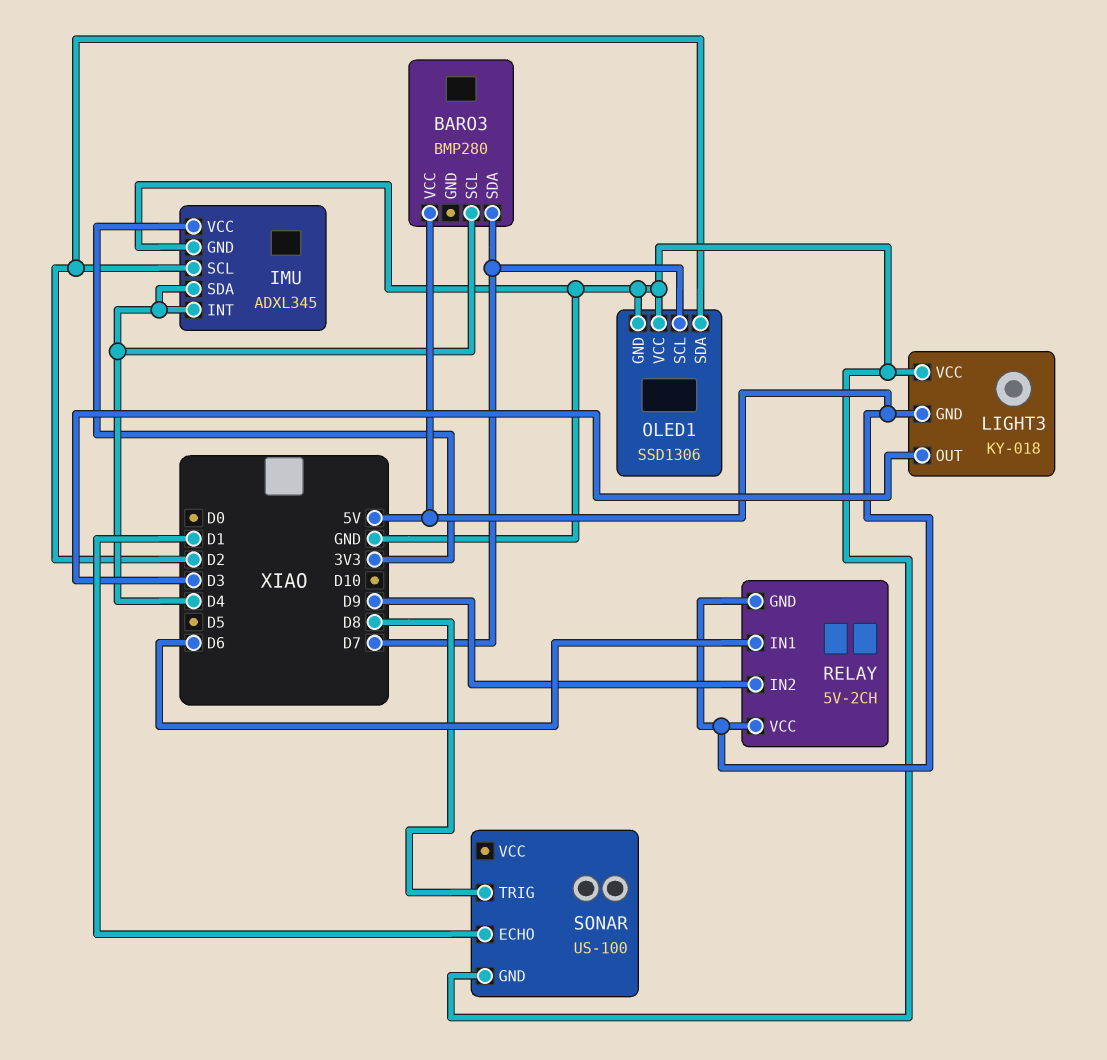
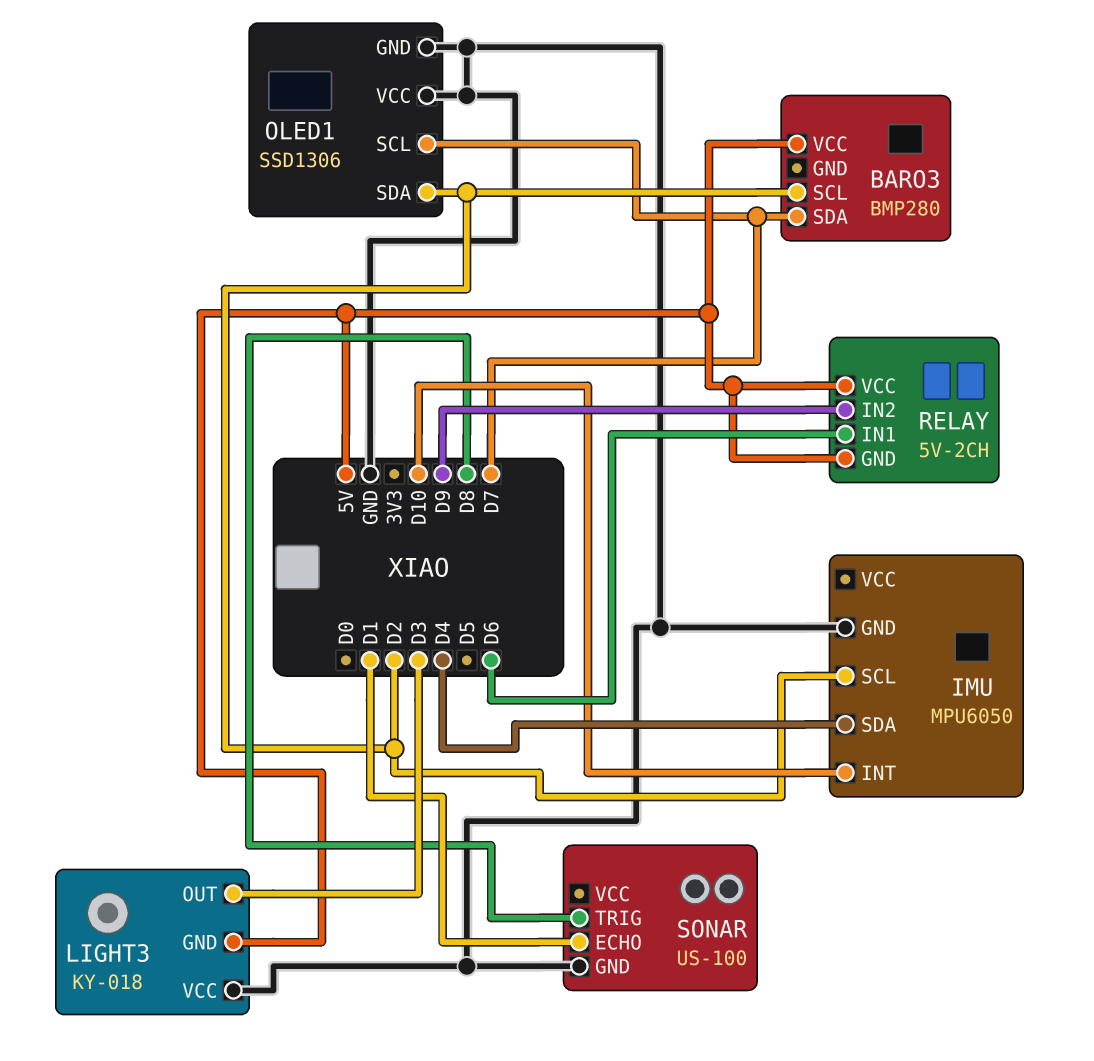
BARO3 pin SCL: D4 -> D2
IMU: ADXL345 -> MPU6050
IMU pin INT: D4 -> D10
IMU pin VCC: 3V3 -> none

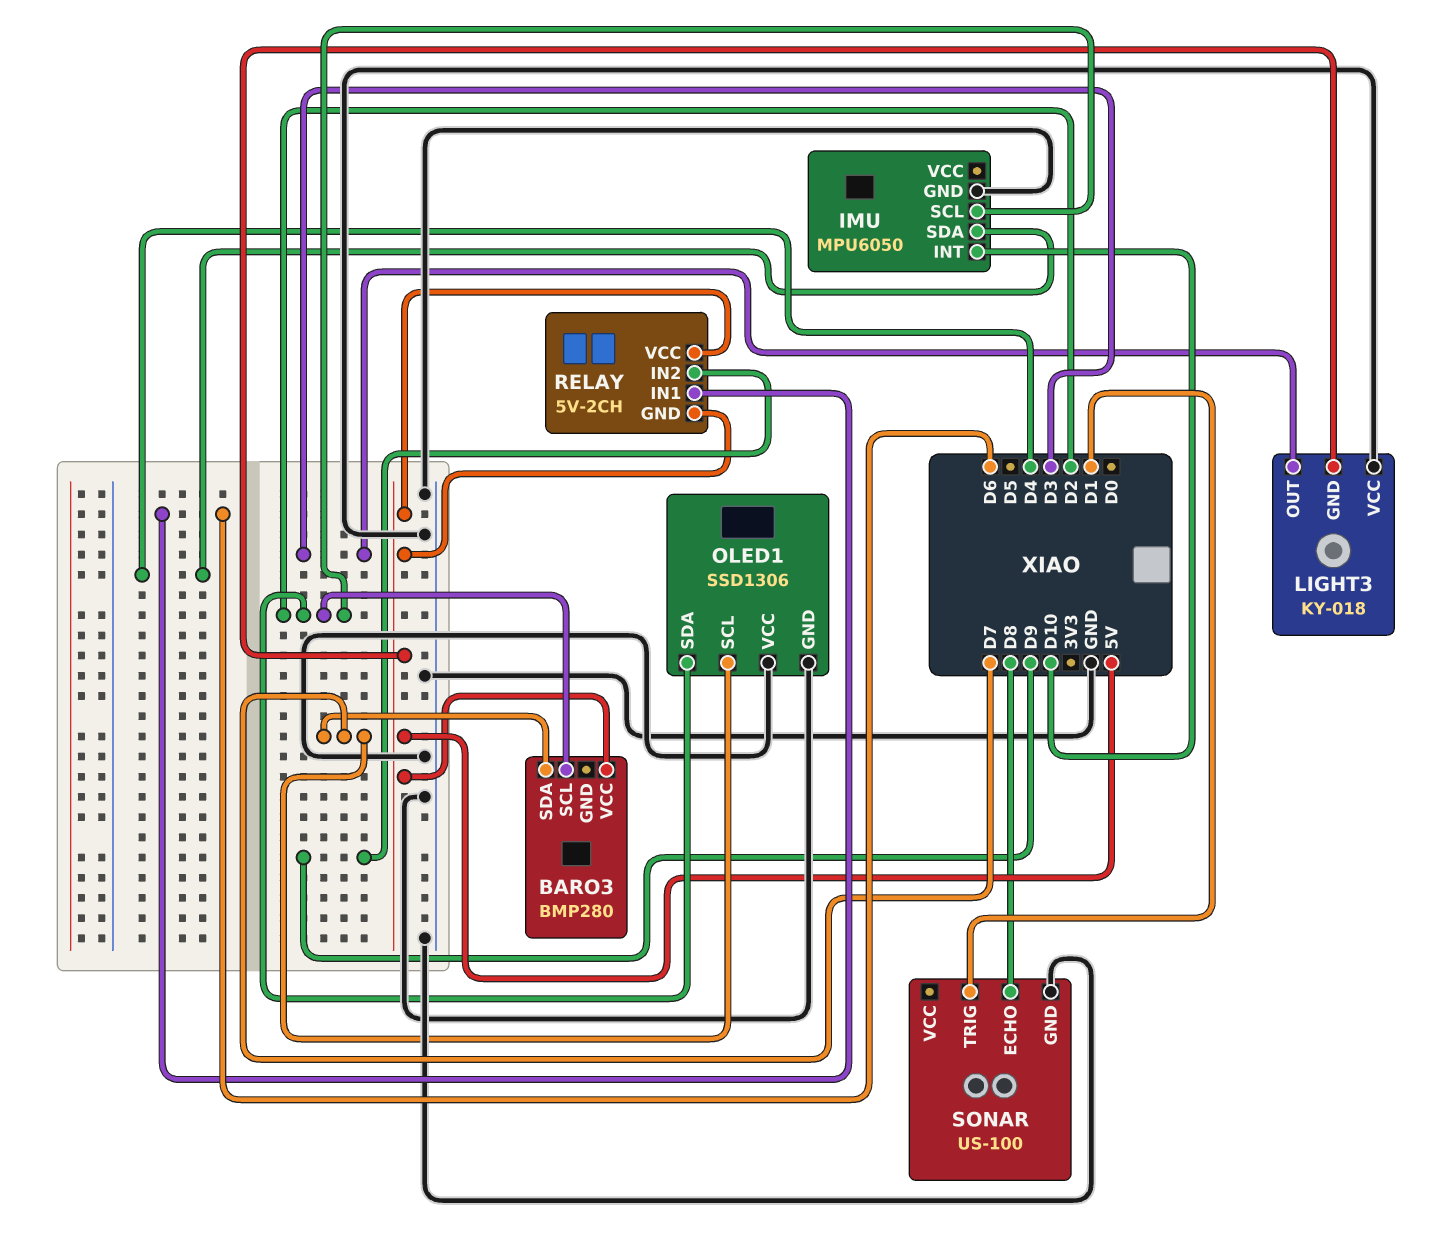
SONAR pin ECHO: D1 -> D8
SONAR pin TRIG: D8 -> D1

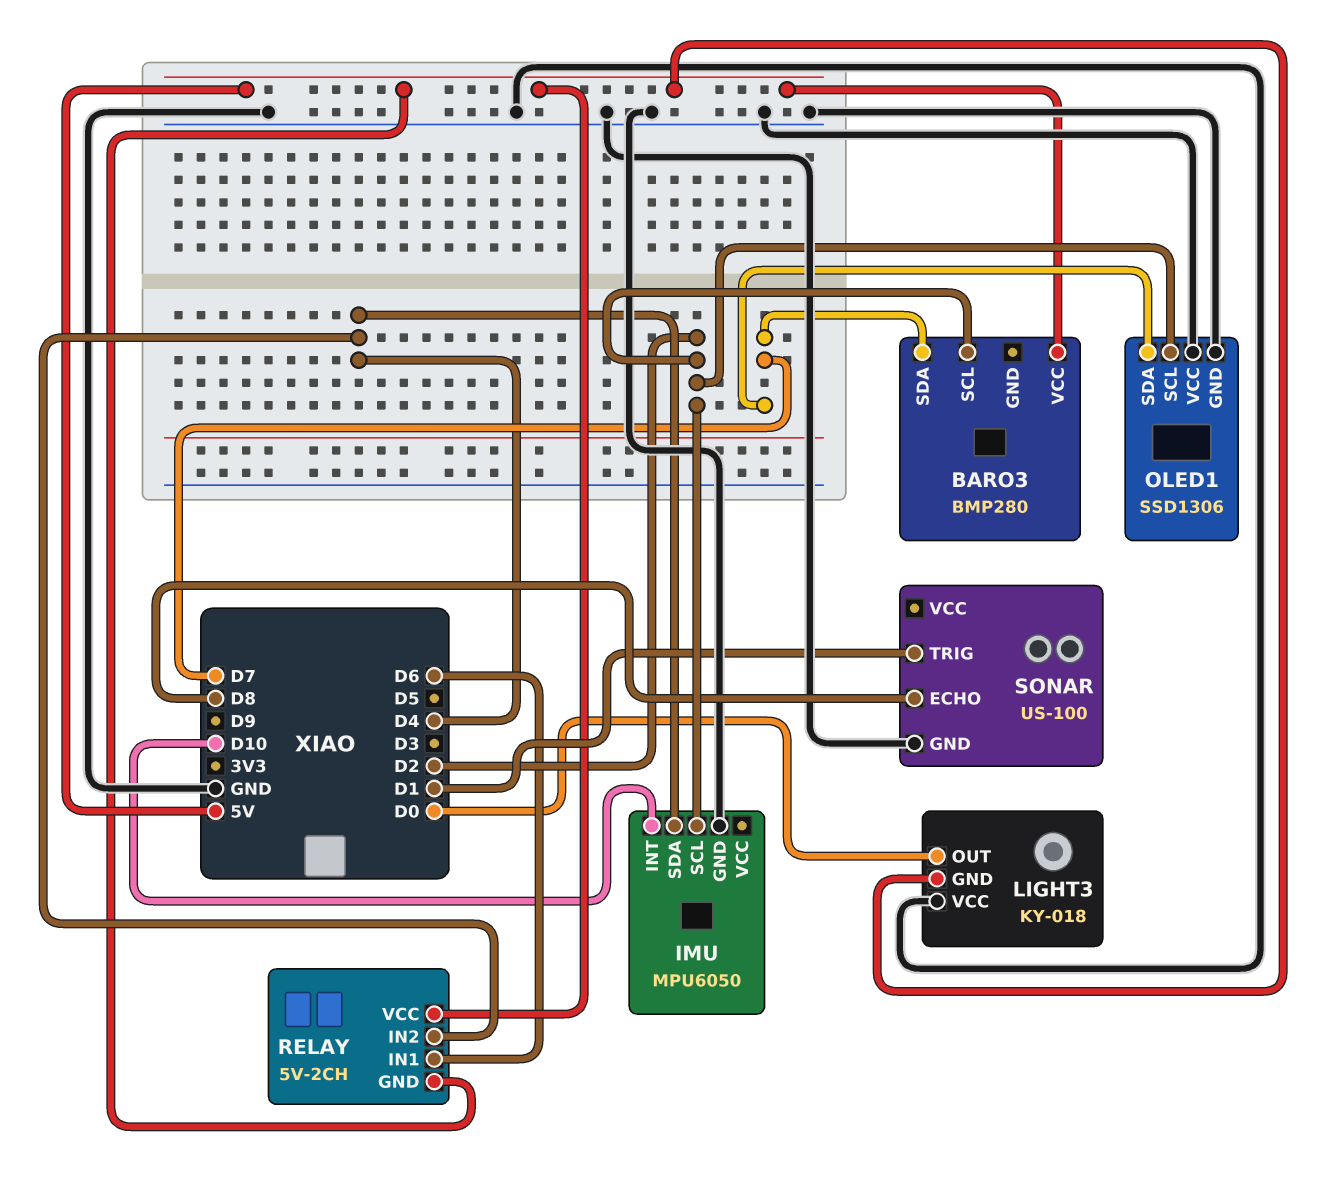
LIGHT3 pin OUT: D3 -> D0
OLED1 pin SCL: D7 -> D2
OLED1 pin SDA: D2 -> D7
RELAY pin IN2: D9 -> D4

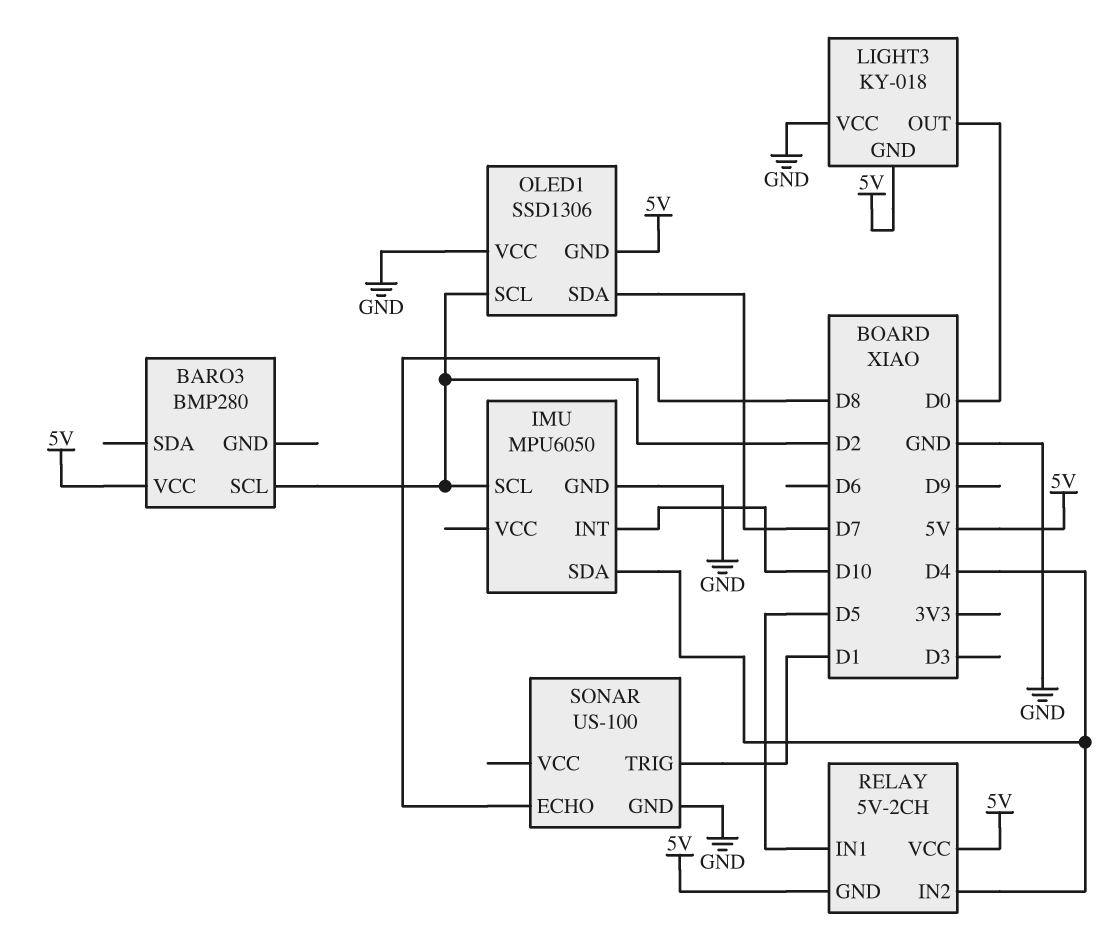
BARO3 pin SDA: D7 -> none
OLED1 pin GND: GND -> 5V
RELAY pin IN1: D6 -> D5

